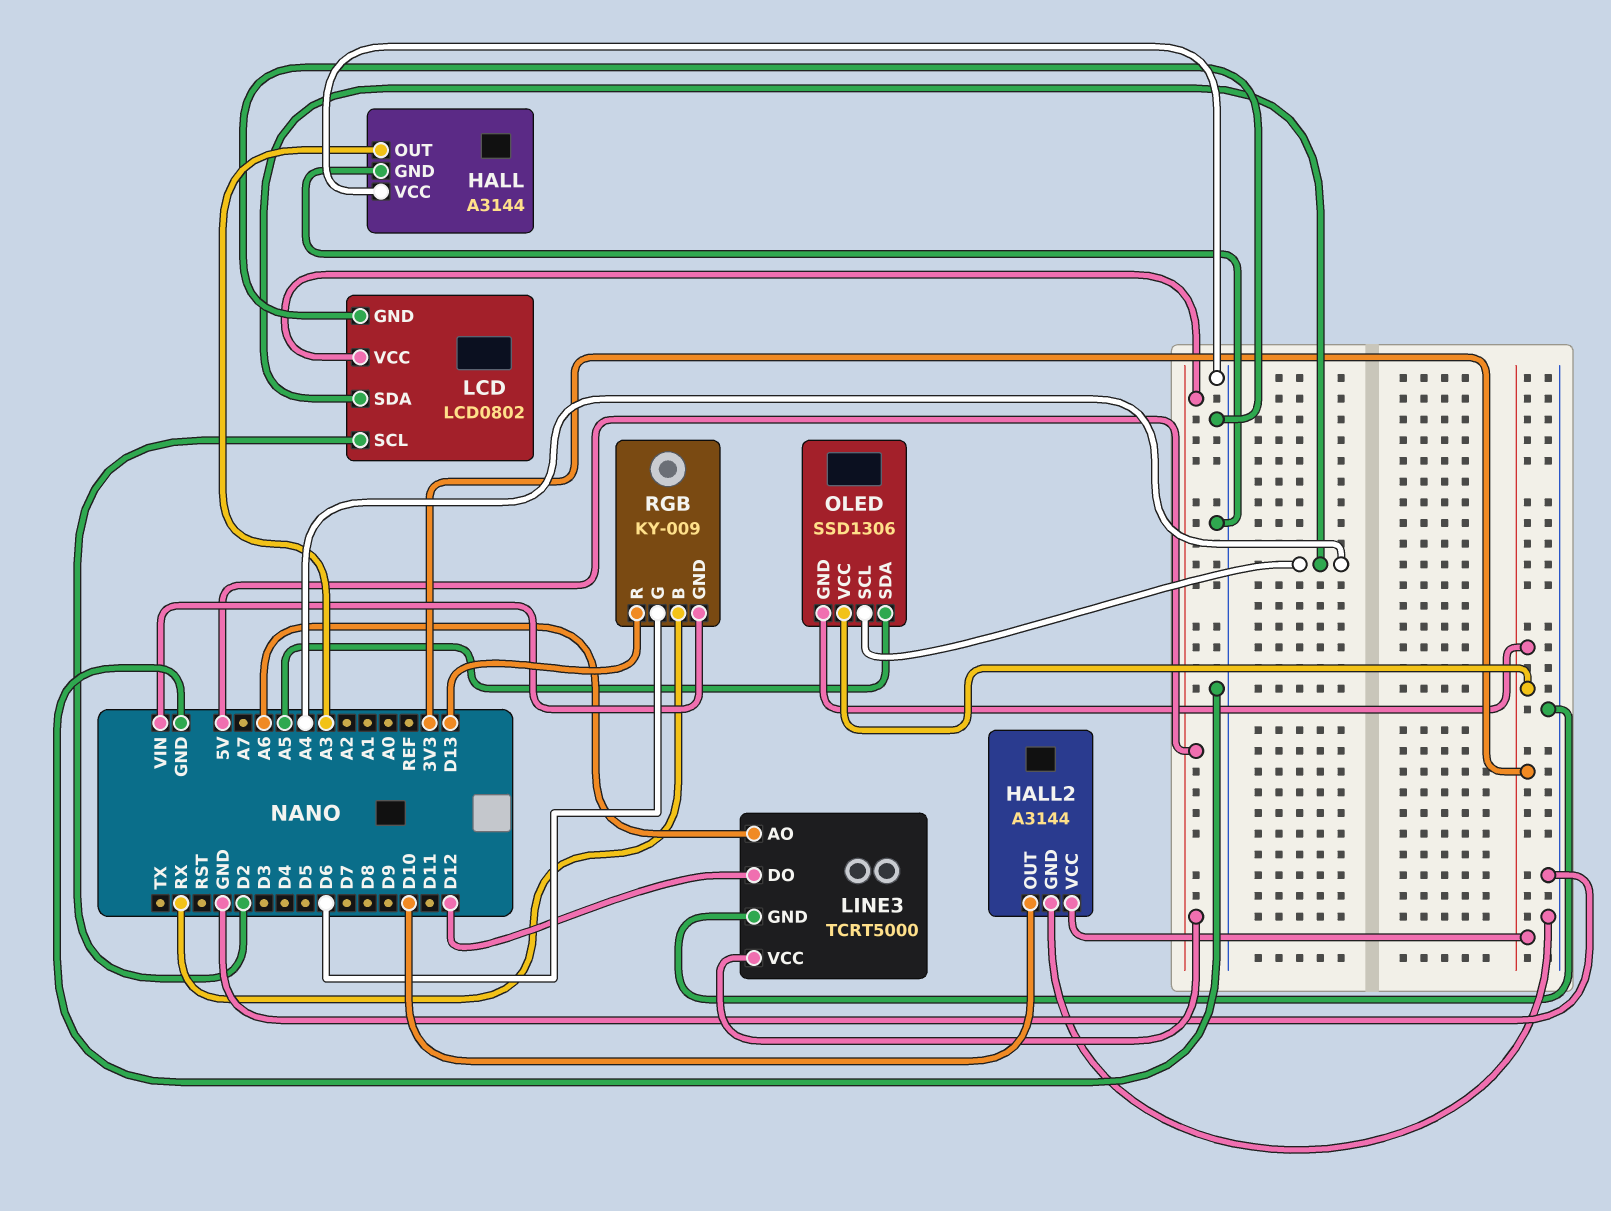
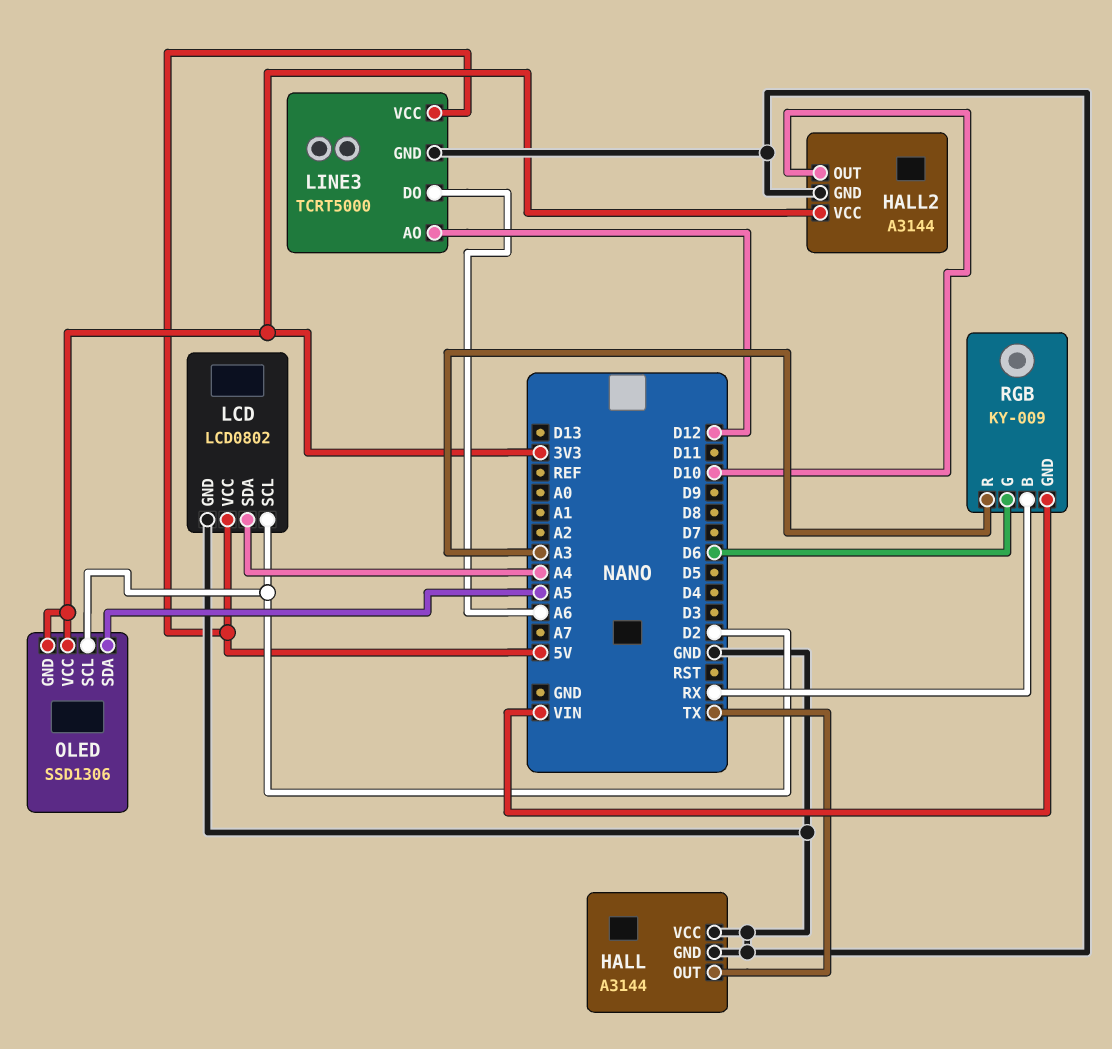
HALL pin OUT: A3 -> TX
LINE3 pin AO: A6 -> D12
LINE3 pin DO: D12 -> A6
OLED pin SCL: A4 -> D2
RGB pin R: D13 -> A3

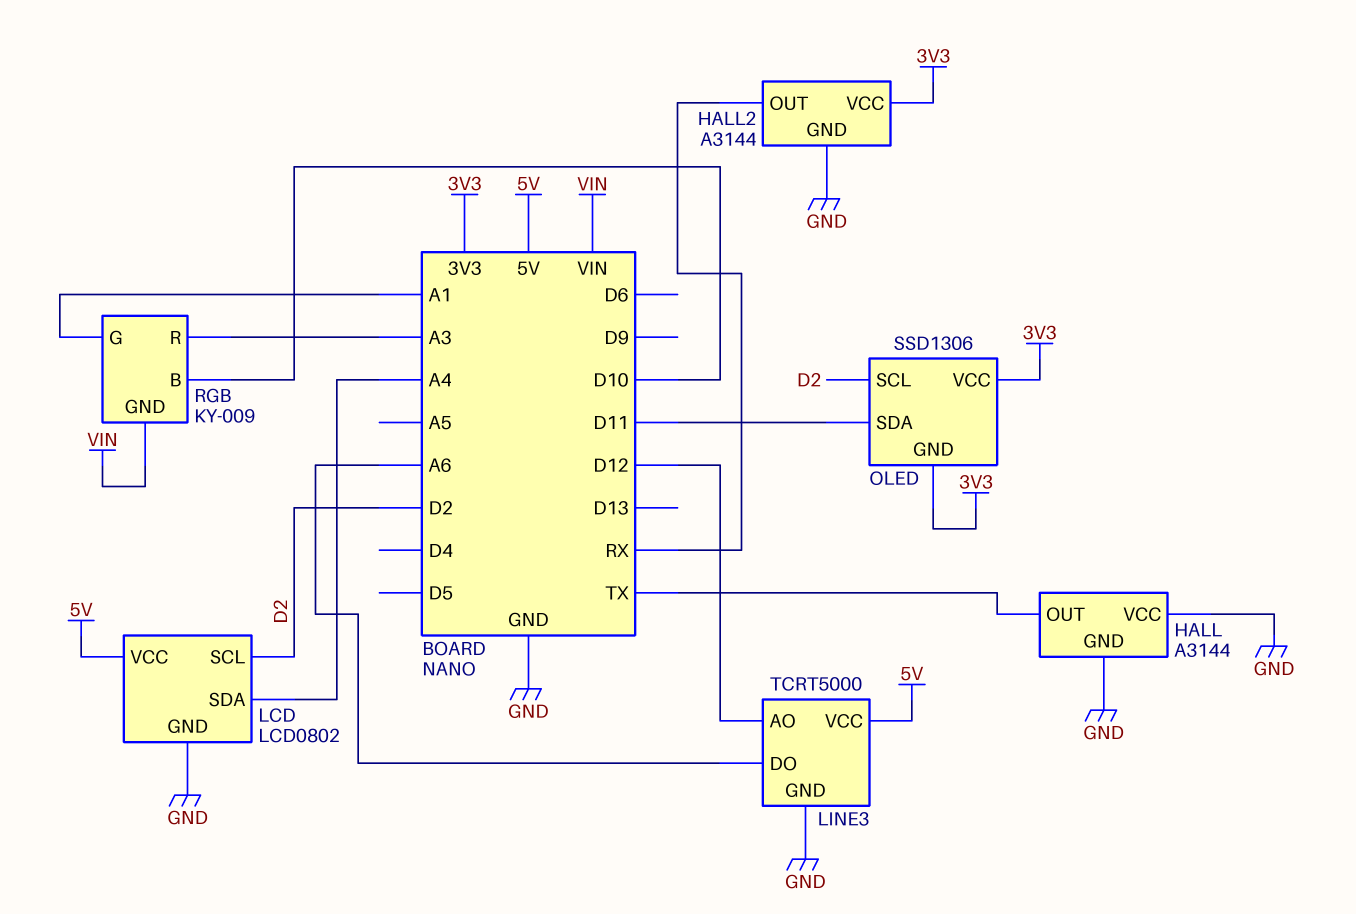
HALL2 pin OUT: D10 -> RX
OLED pin SDA: A5 -> D11
RGB pin B: RX -> D10
RGB pin G: D6 -> A1

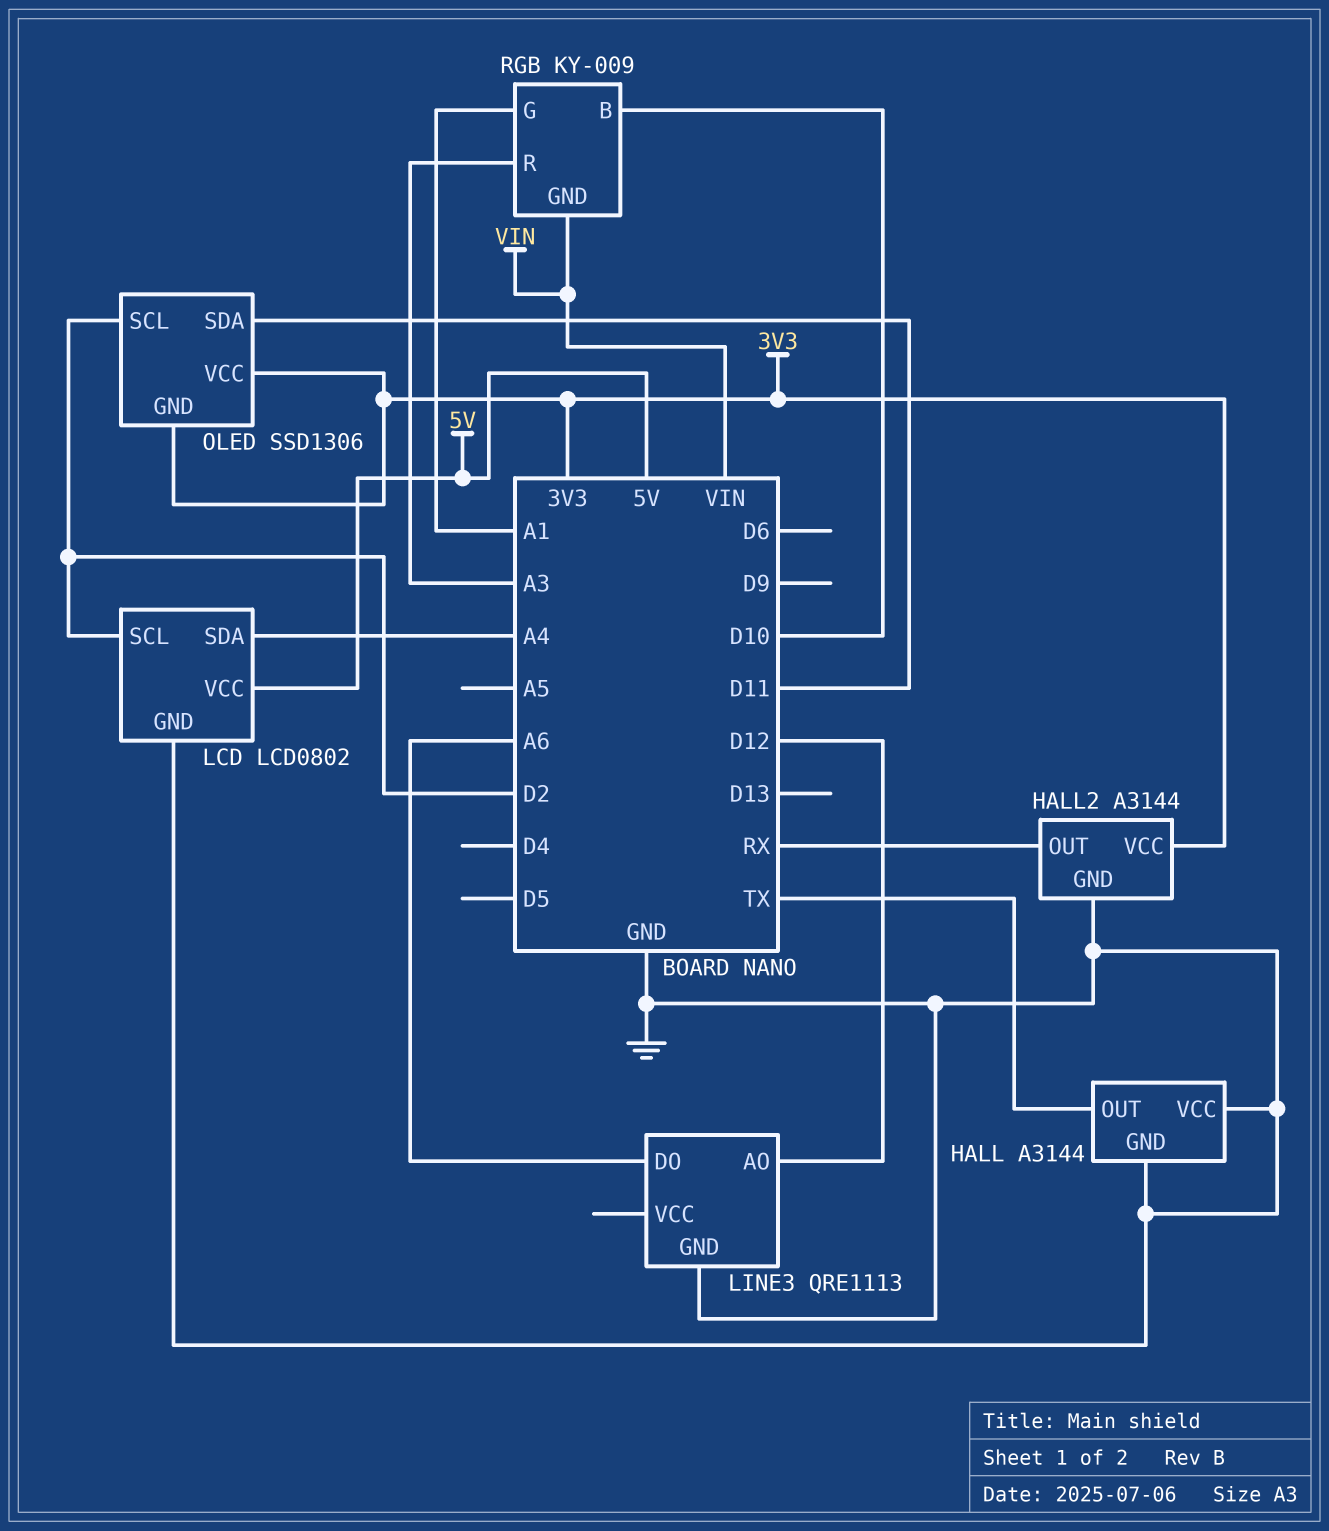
LINE3: TCRT5000 -> QRE1113
LINE3 pin VCC: 5V -> none

